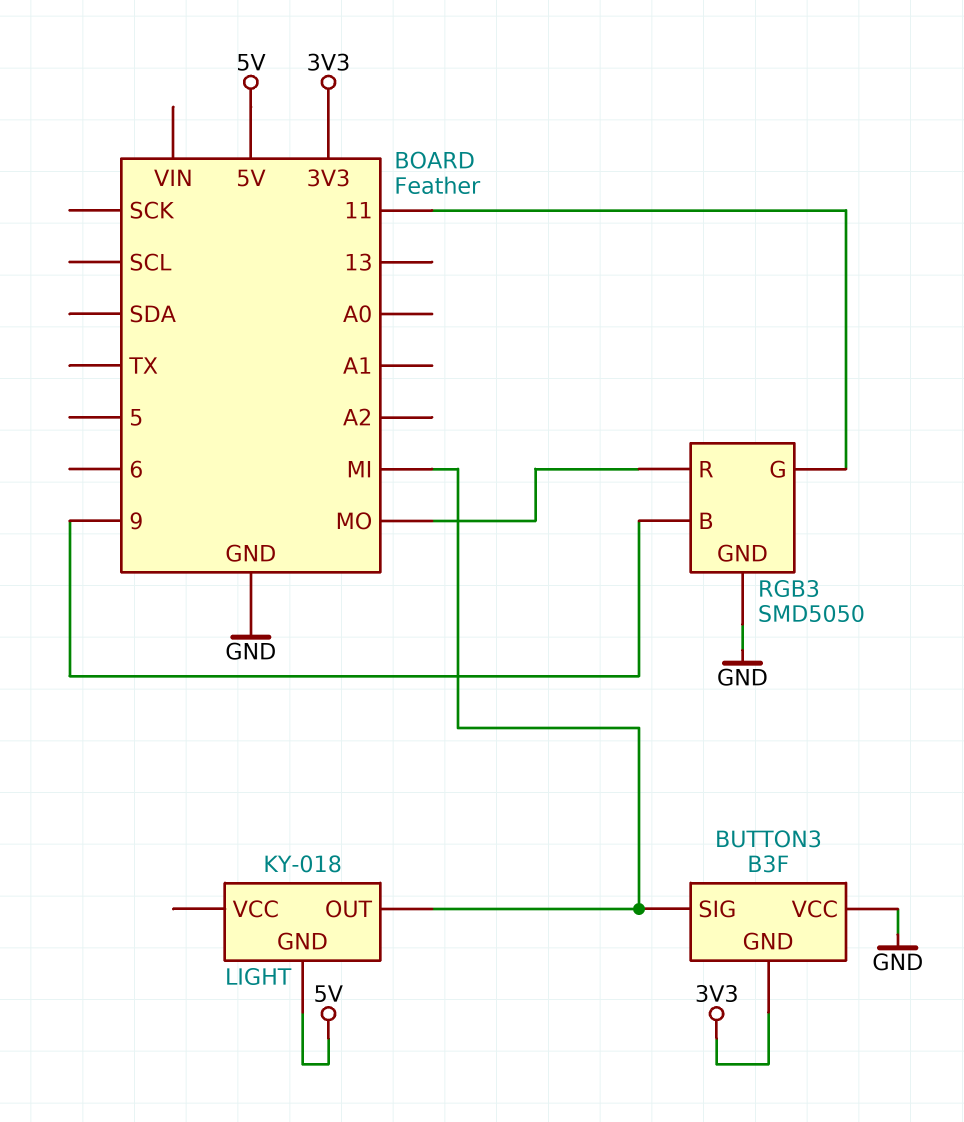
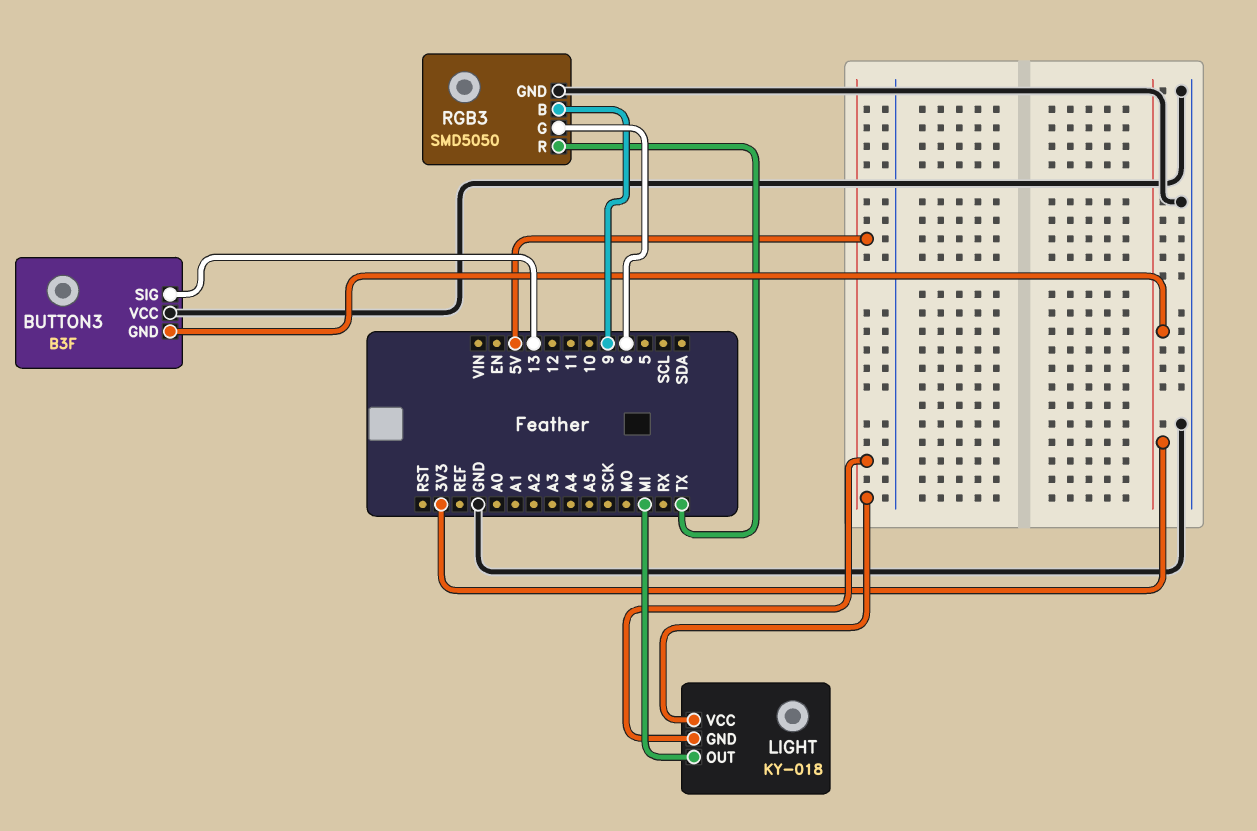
BUTTON3 pin SIG: MI -> 13
LIGHT pin VCC: none -> 5V
RGB3 pin G: 11 -> 6
RGB3 pin R: MO -> TX

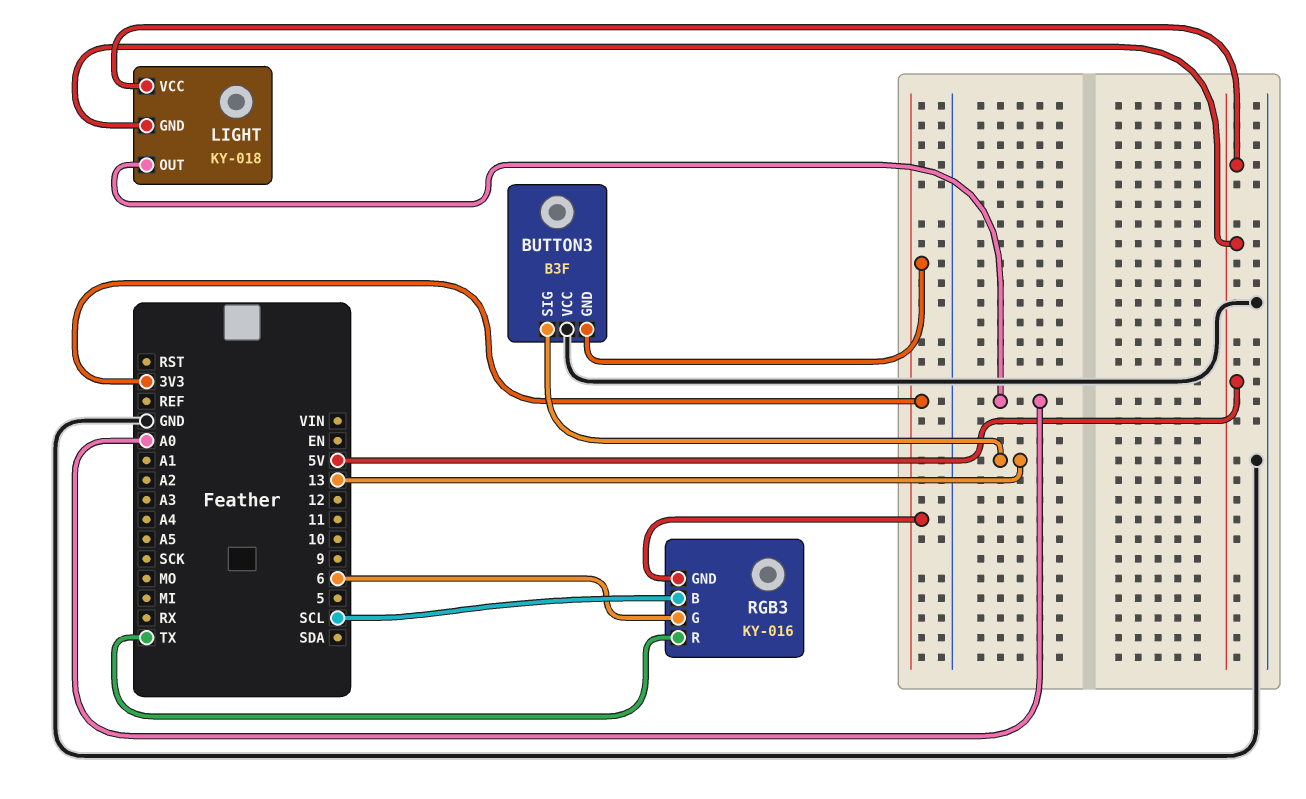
LIGHT pin OUT: MI -> A0
RGB3: SMD5050 -> KY-016
RGB3 pin B: 9 -> SCL
RGB3 pin GND: GND -> 3V3

